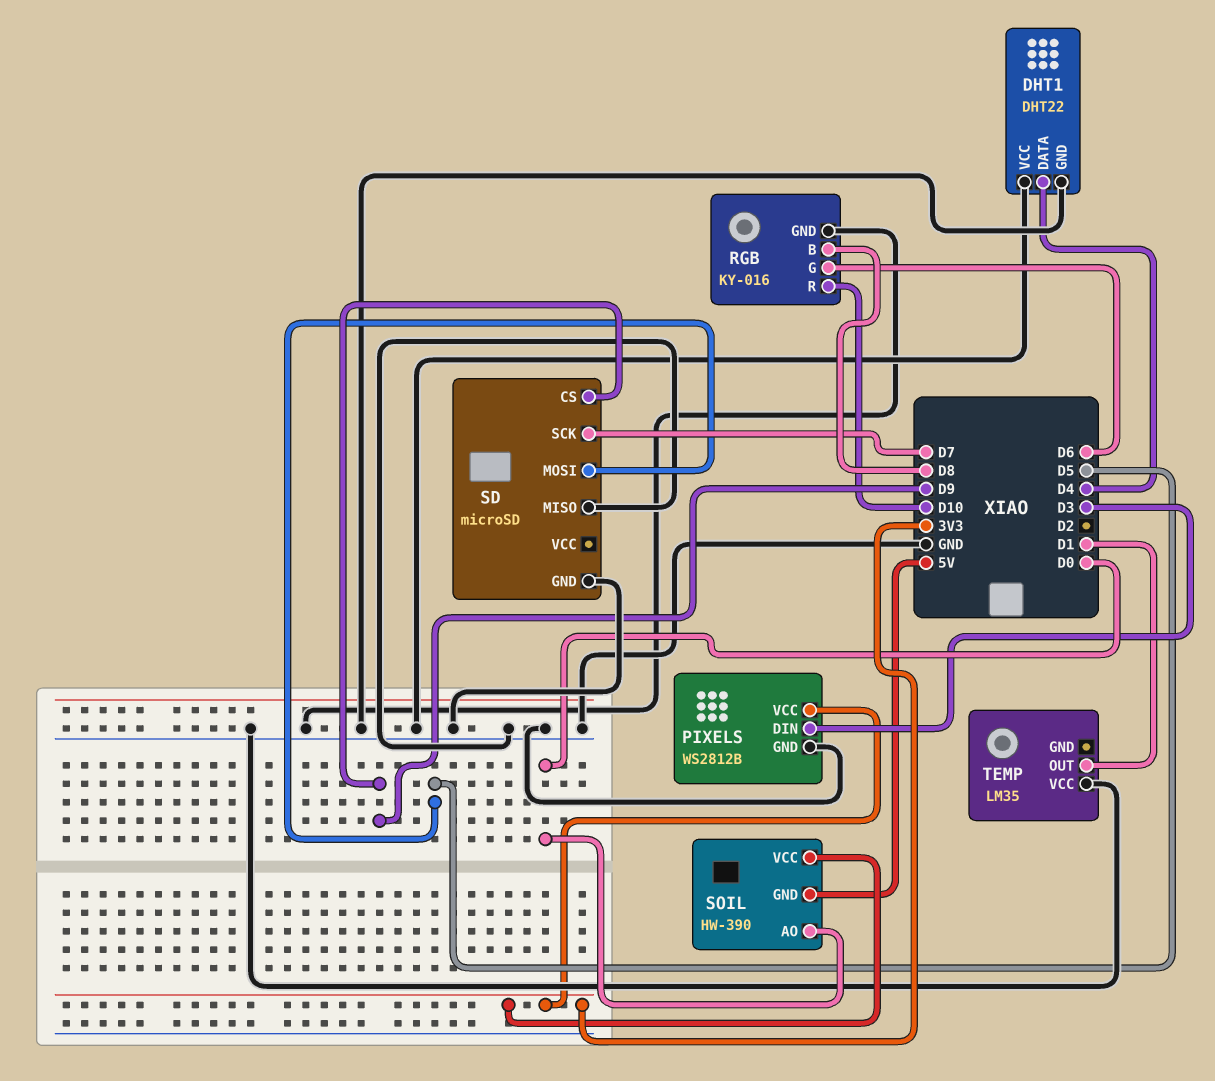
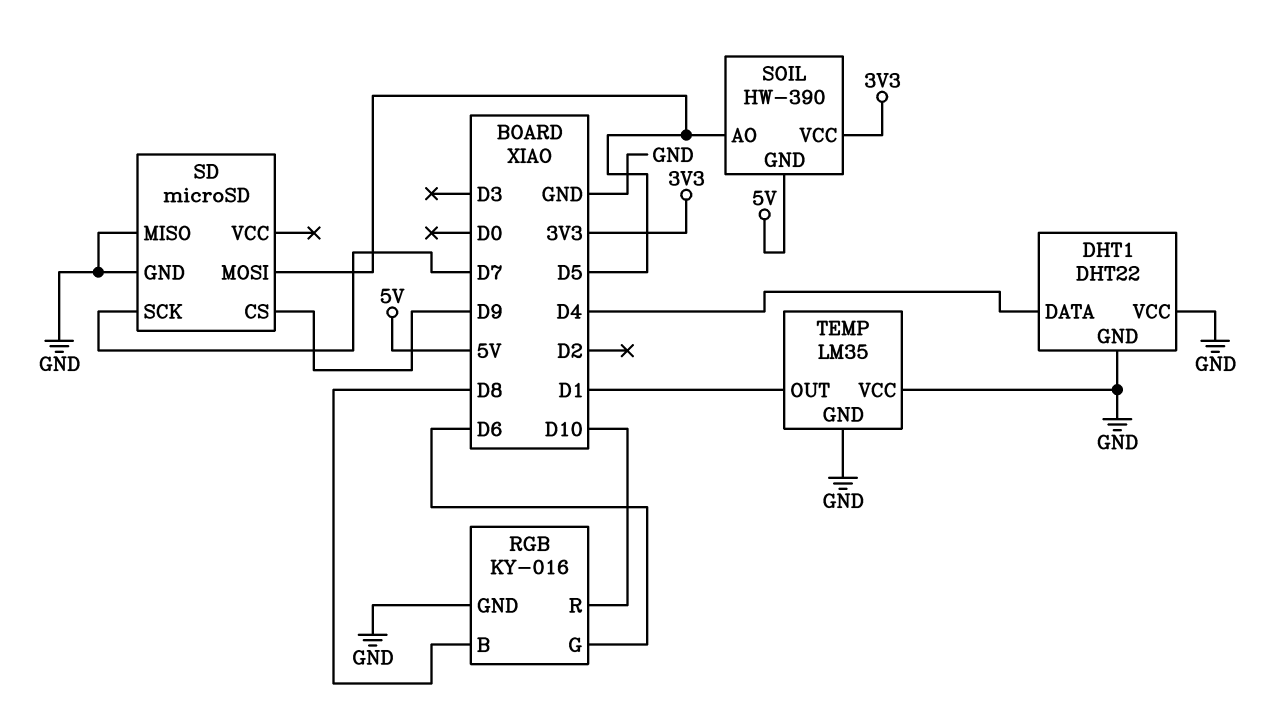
PIXELS: WS2812B -> none
PIXELS pin DIN: D3 -> none
PIXELS pin GND: GND -> none
PIXELS pin VCC: 3V3 -> none
SOIL pin AO: D0 -> D5
TEMP pin GND: none -> GND

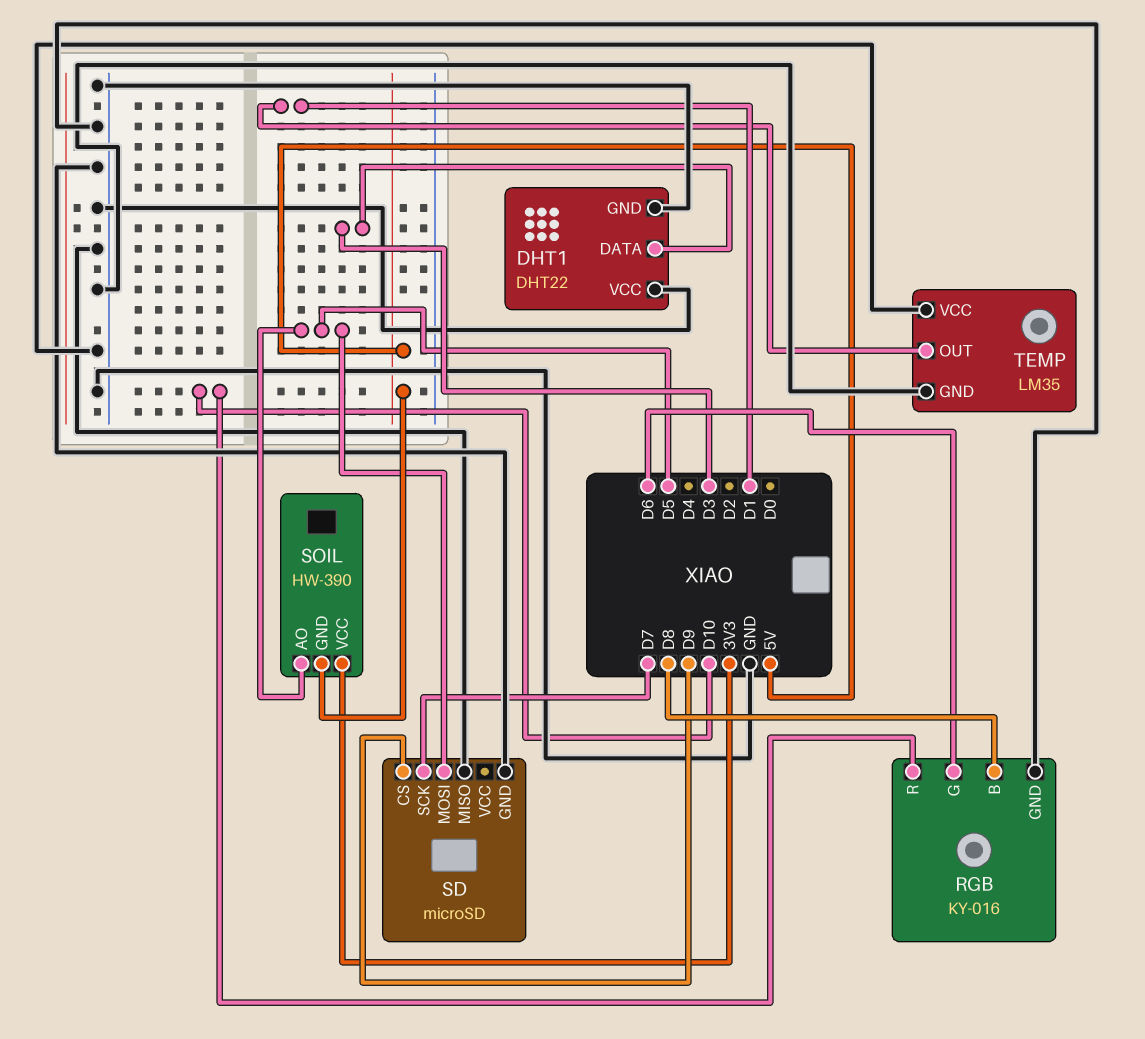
DHT1 pin DATA: D4 -> D3

